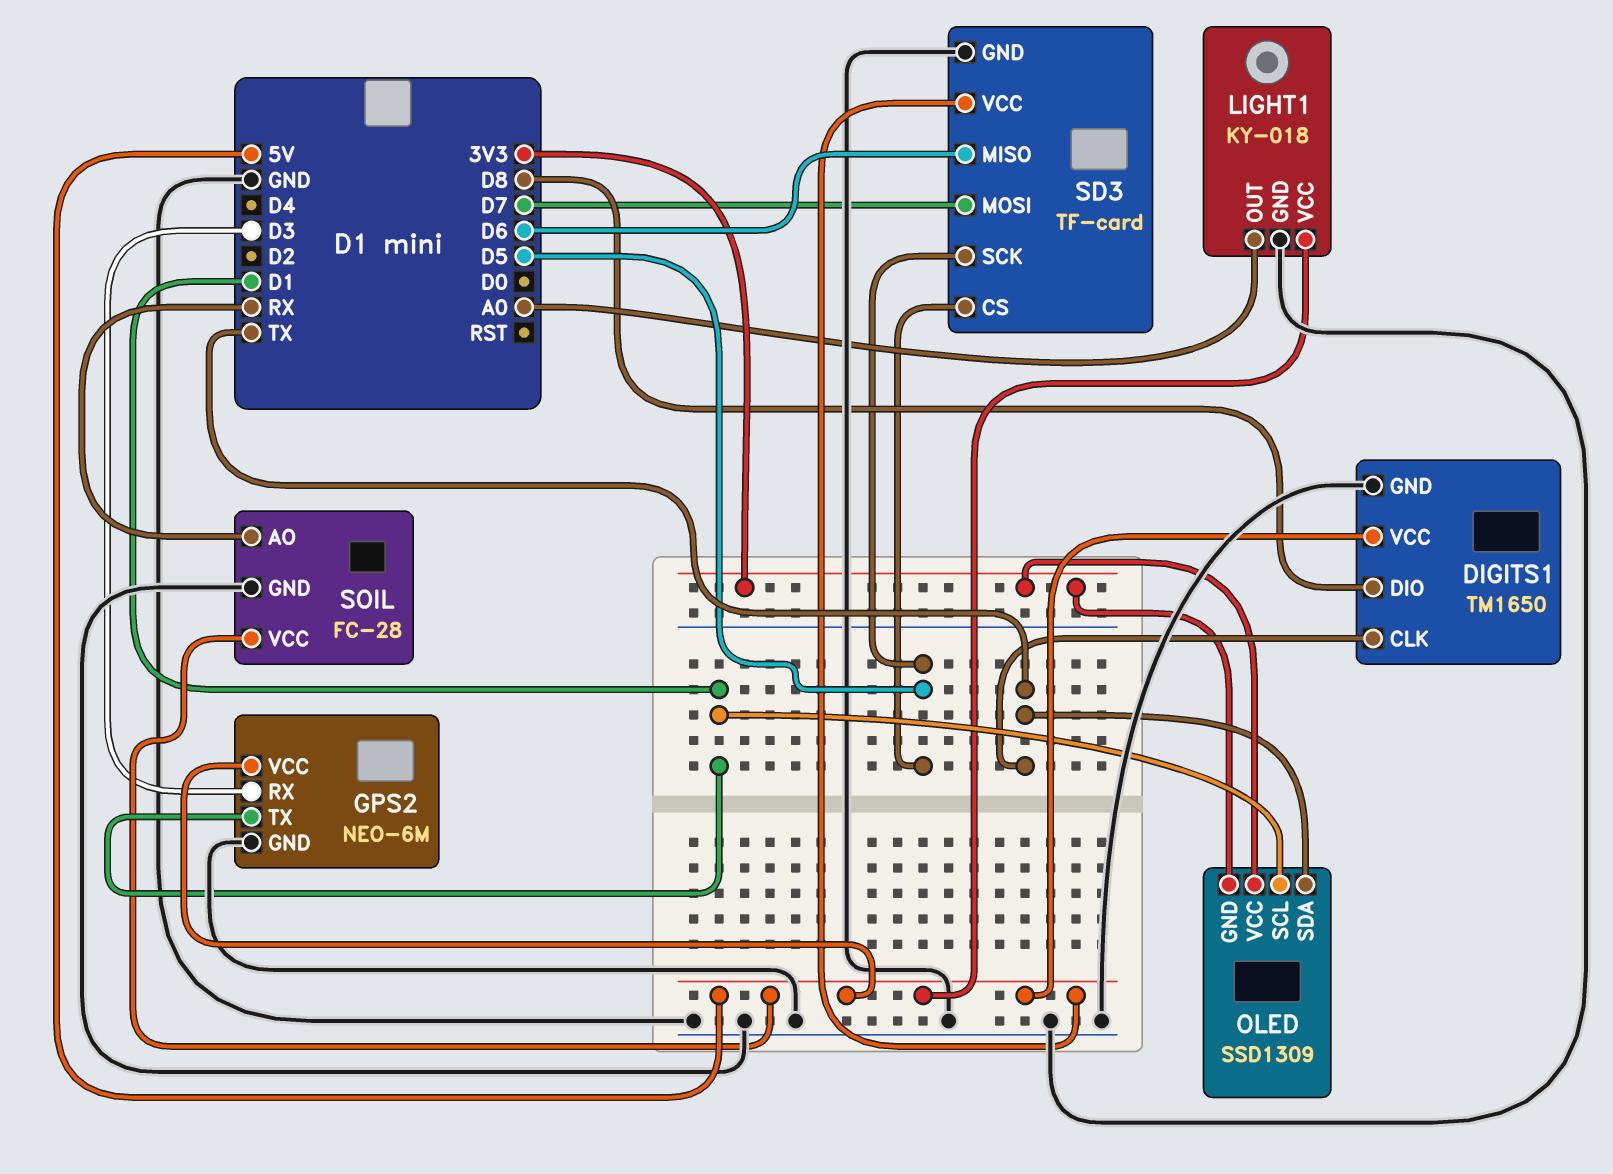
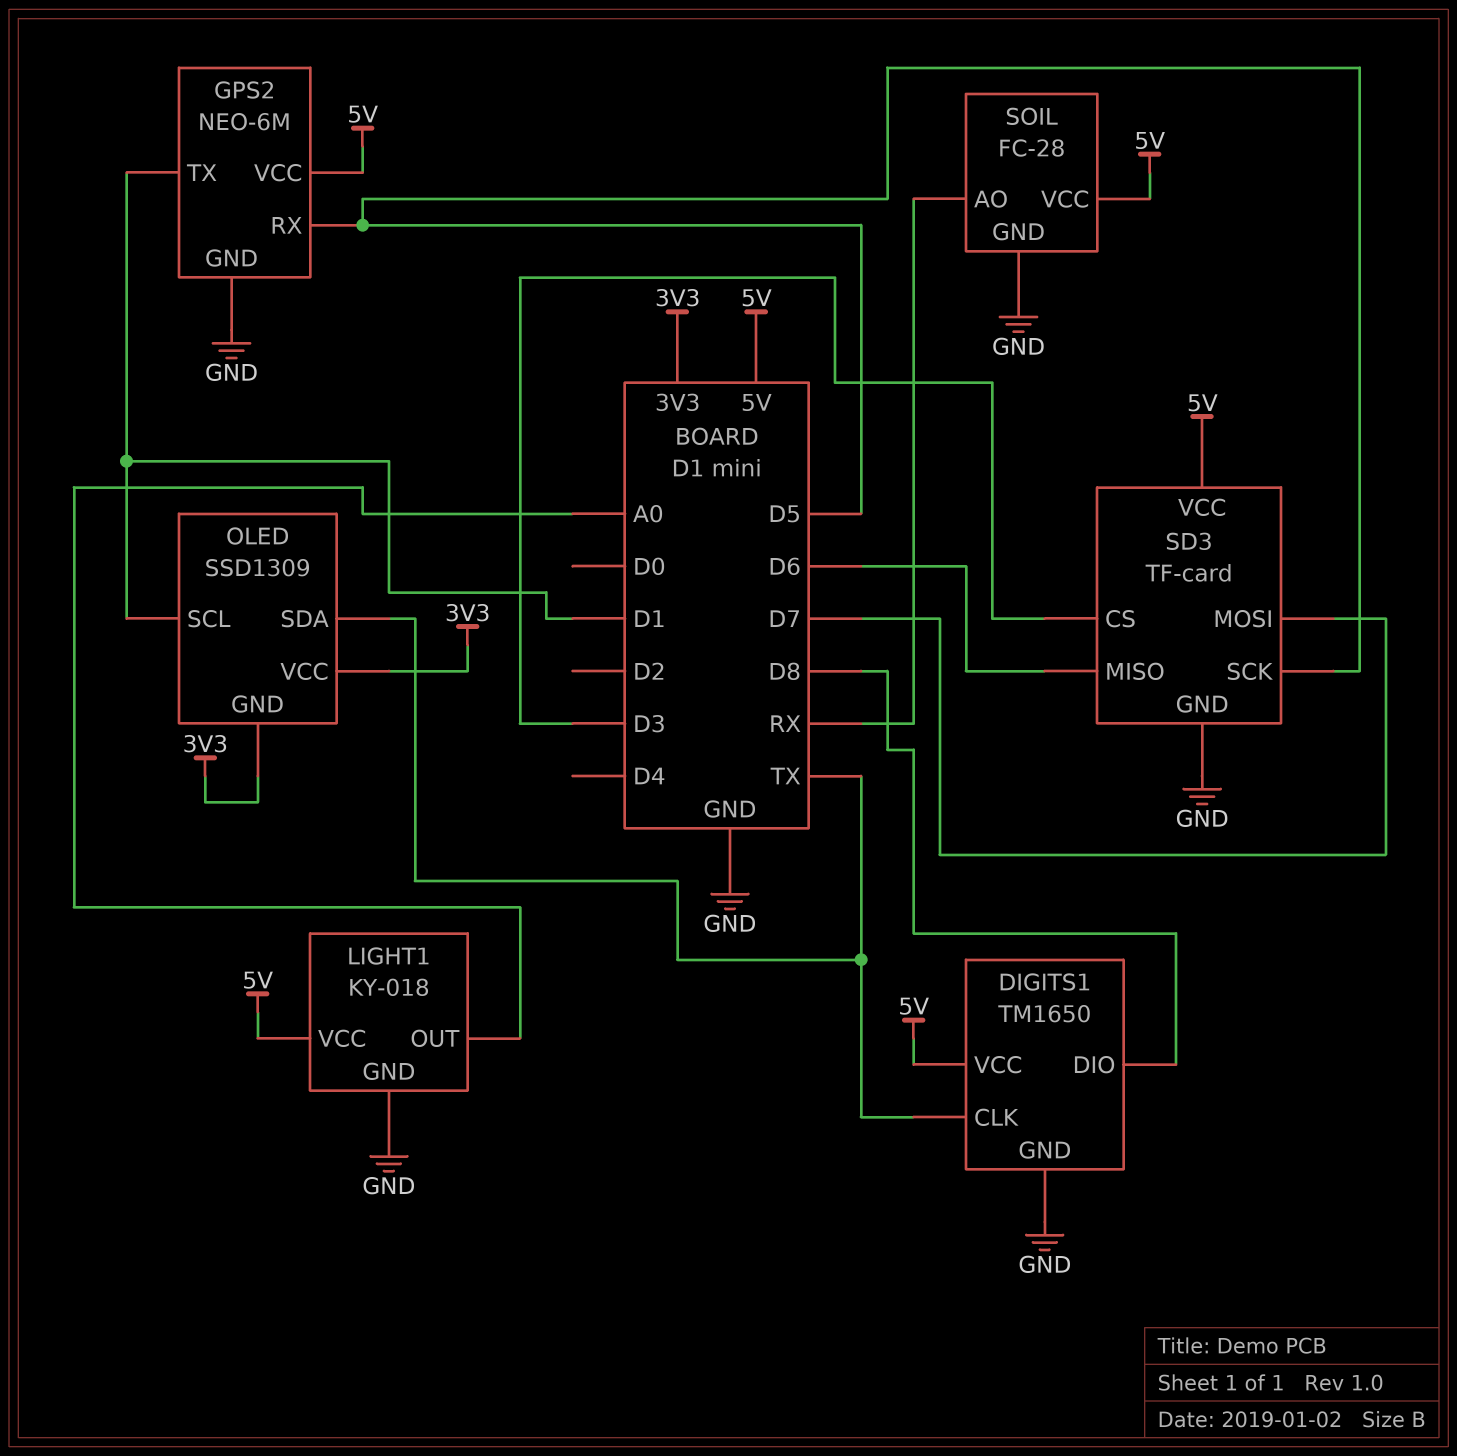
GPS2 pin RX: D3 -> D5
SD3 pin CS: D5 -> D3

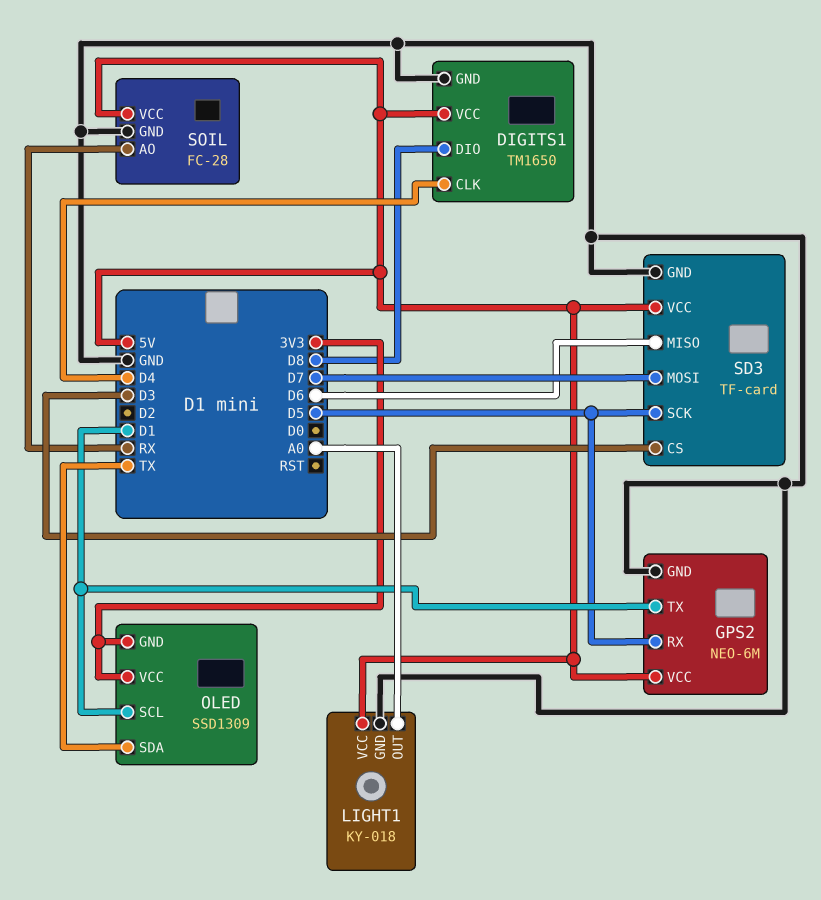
DIGITS1 pin CLK: TX -> D4

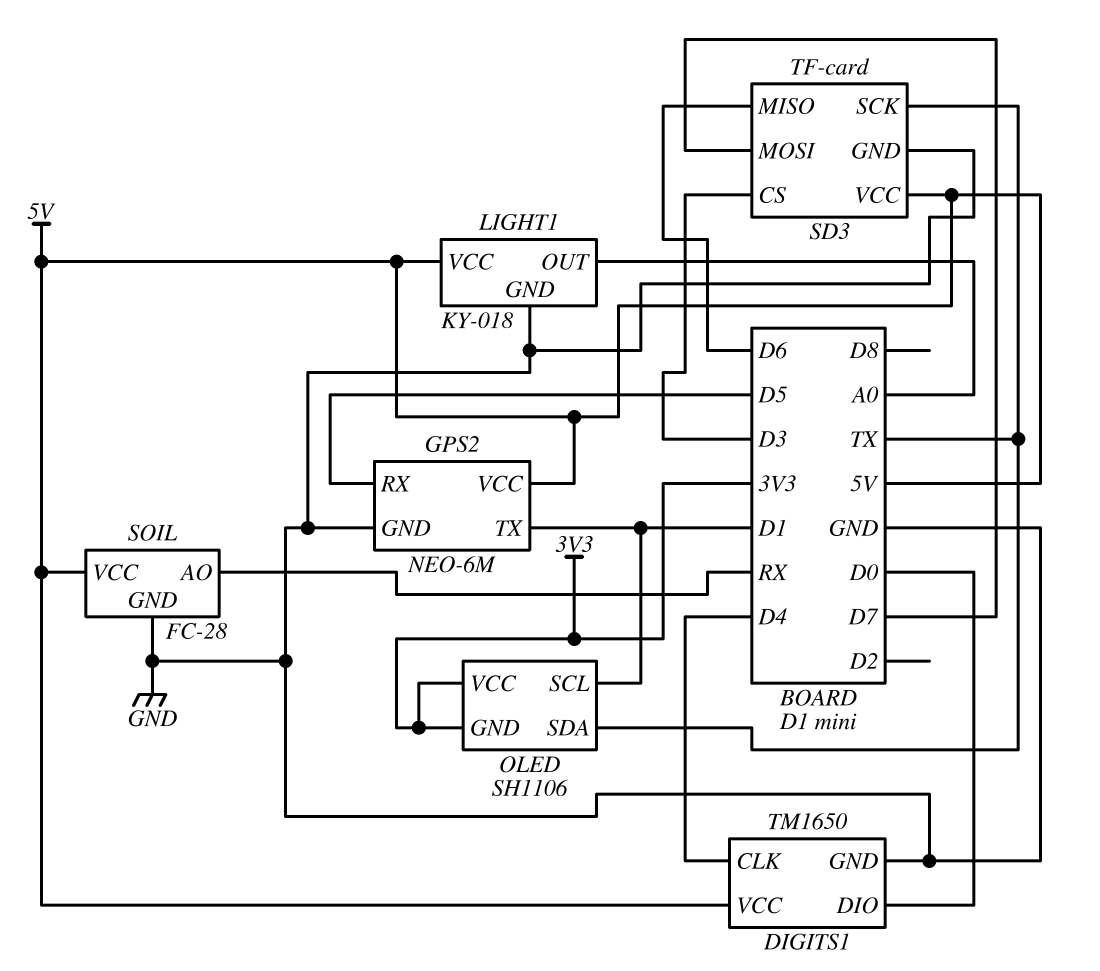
DIGITS1 pin DIO: D8 -> D0
OLED: SSD1309 -> SH1106
SD3 pin SCK: D5 -> TX

